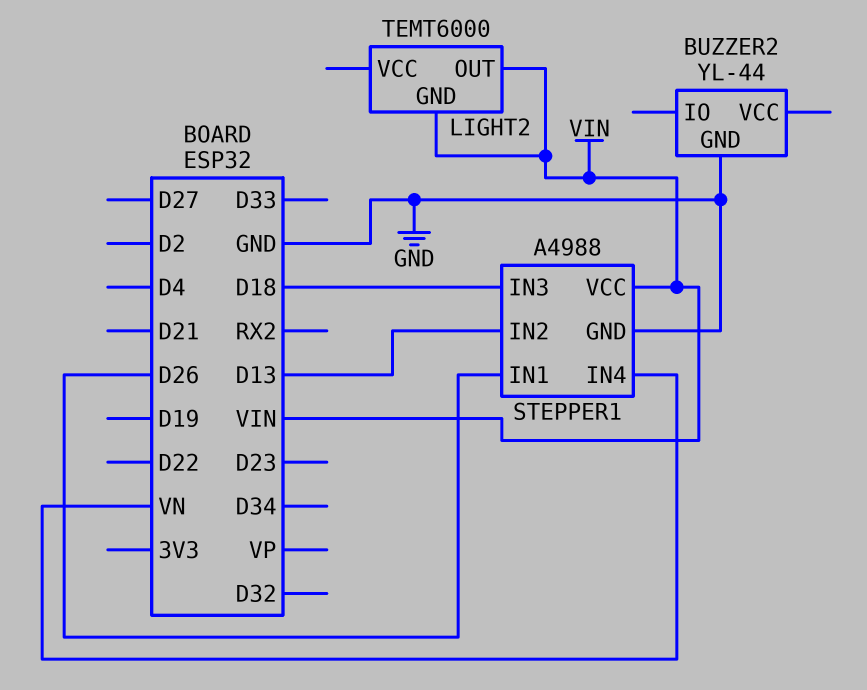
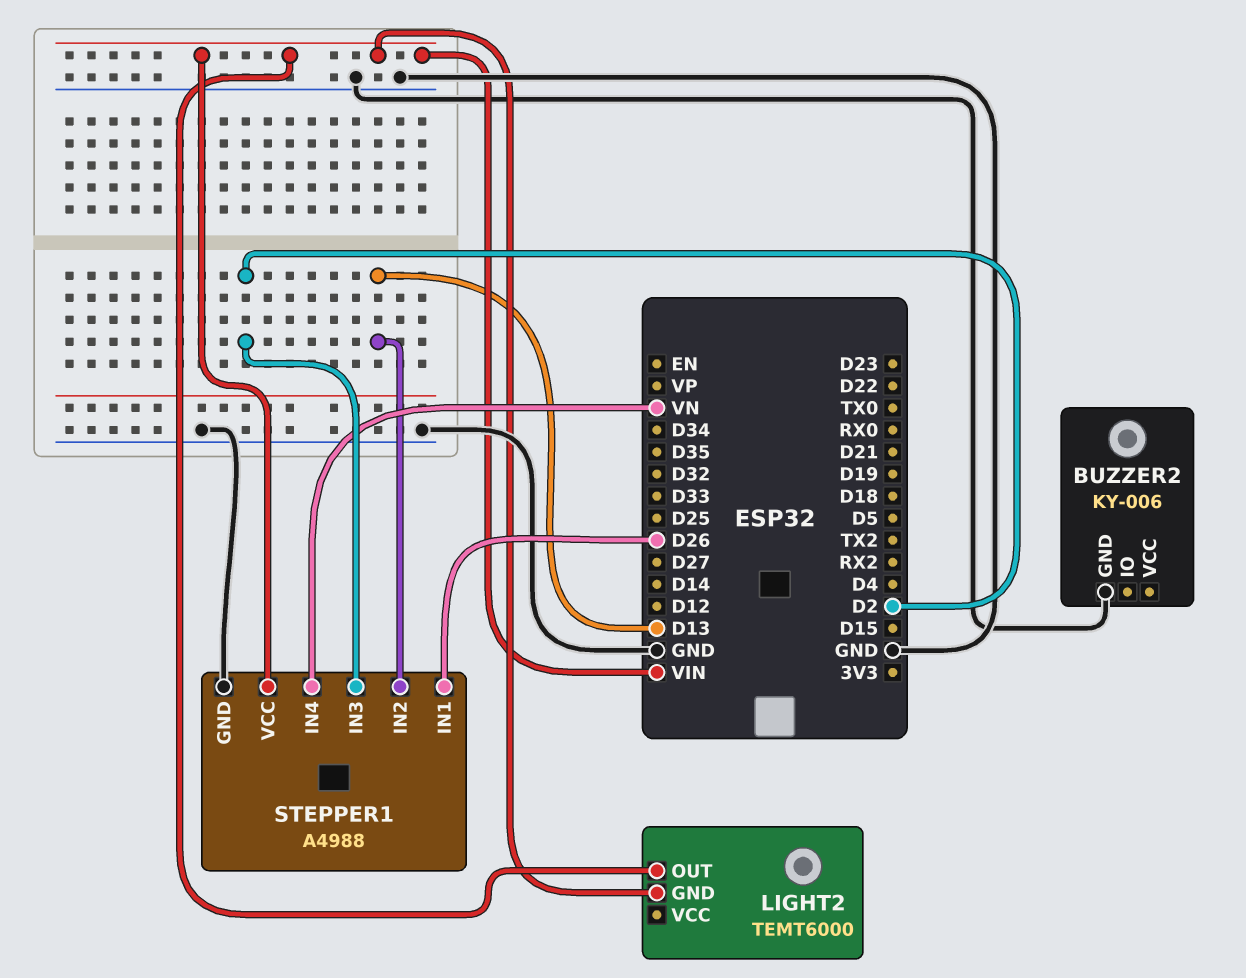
BUZZER2: YL-44 -> KY-006
STEPPER1 pin IN3: D18 -> D2

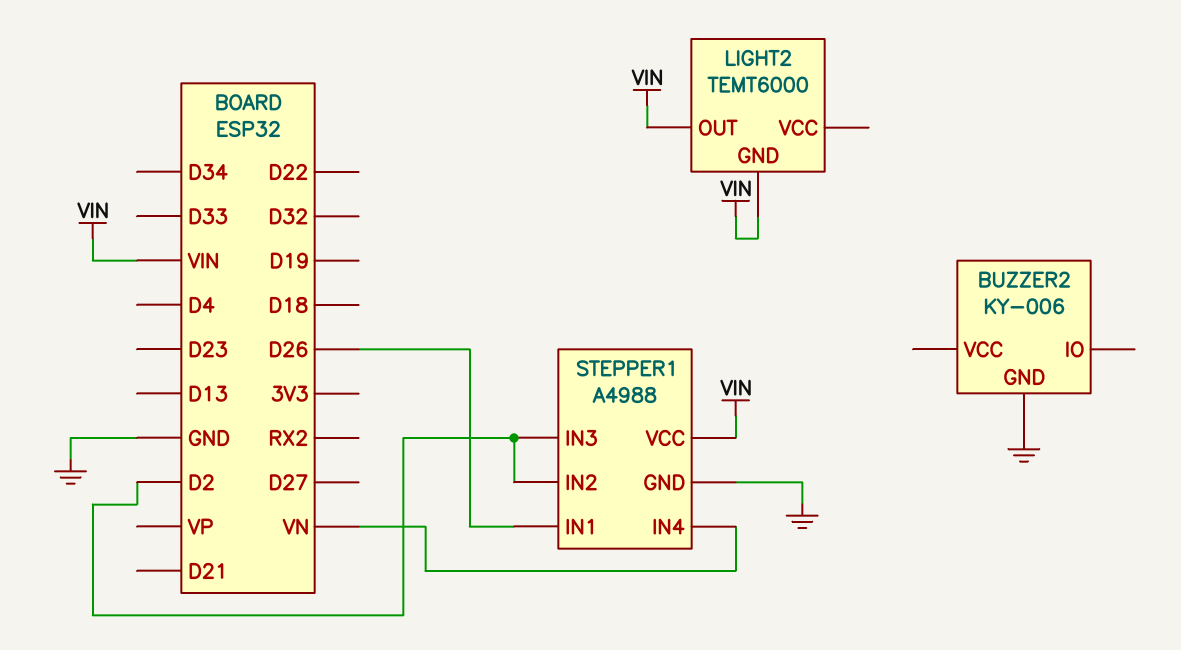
STEPPER1 pin IN2: D13 -> D2

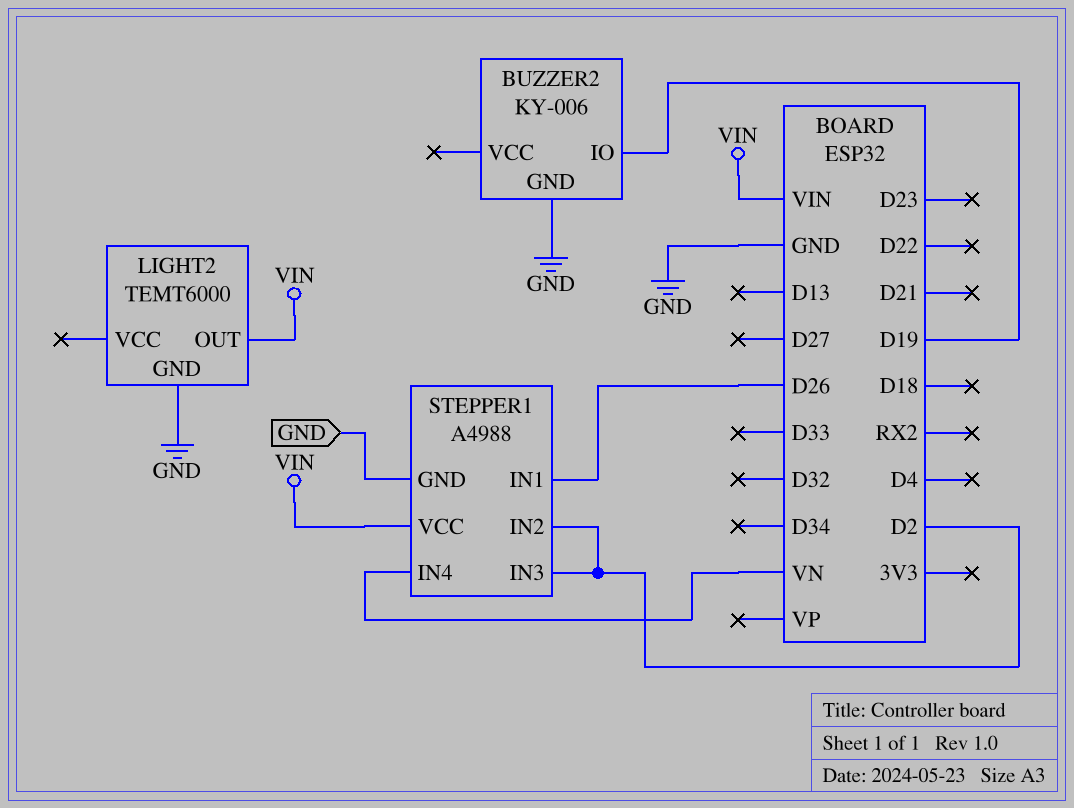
BUZZER2 pin IO: none -> D19
LIGHT2 pin GND: VIN -> GND

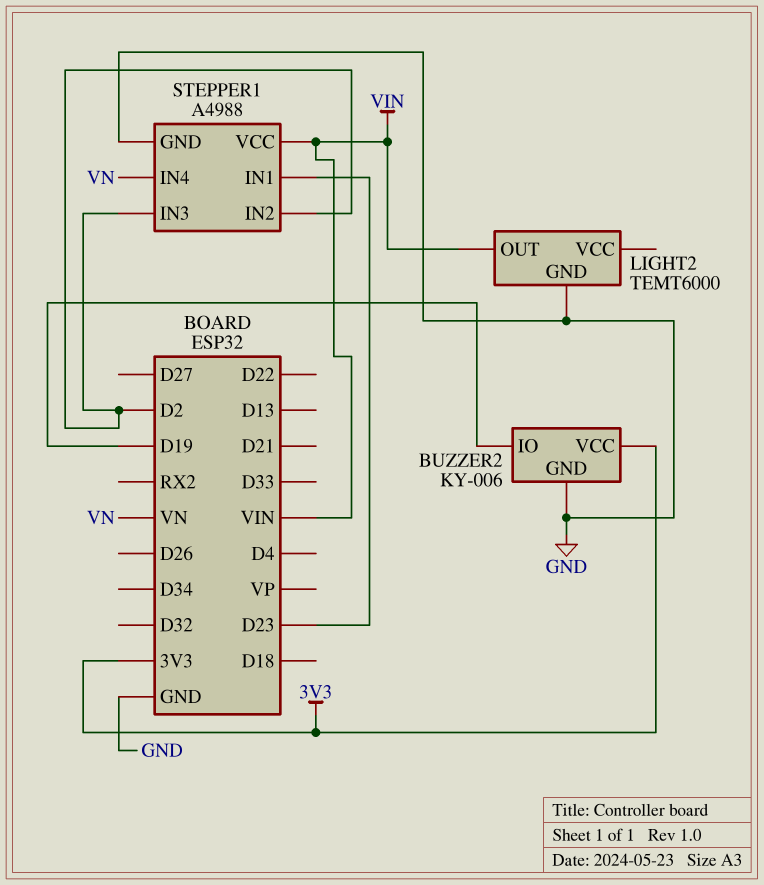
BUZZER2 pin VCC: none -> 3V3
STEPPER1 pin IN1: D26 -> D23

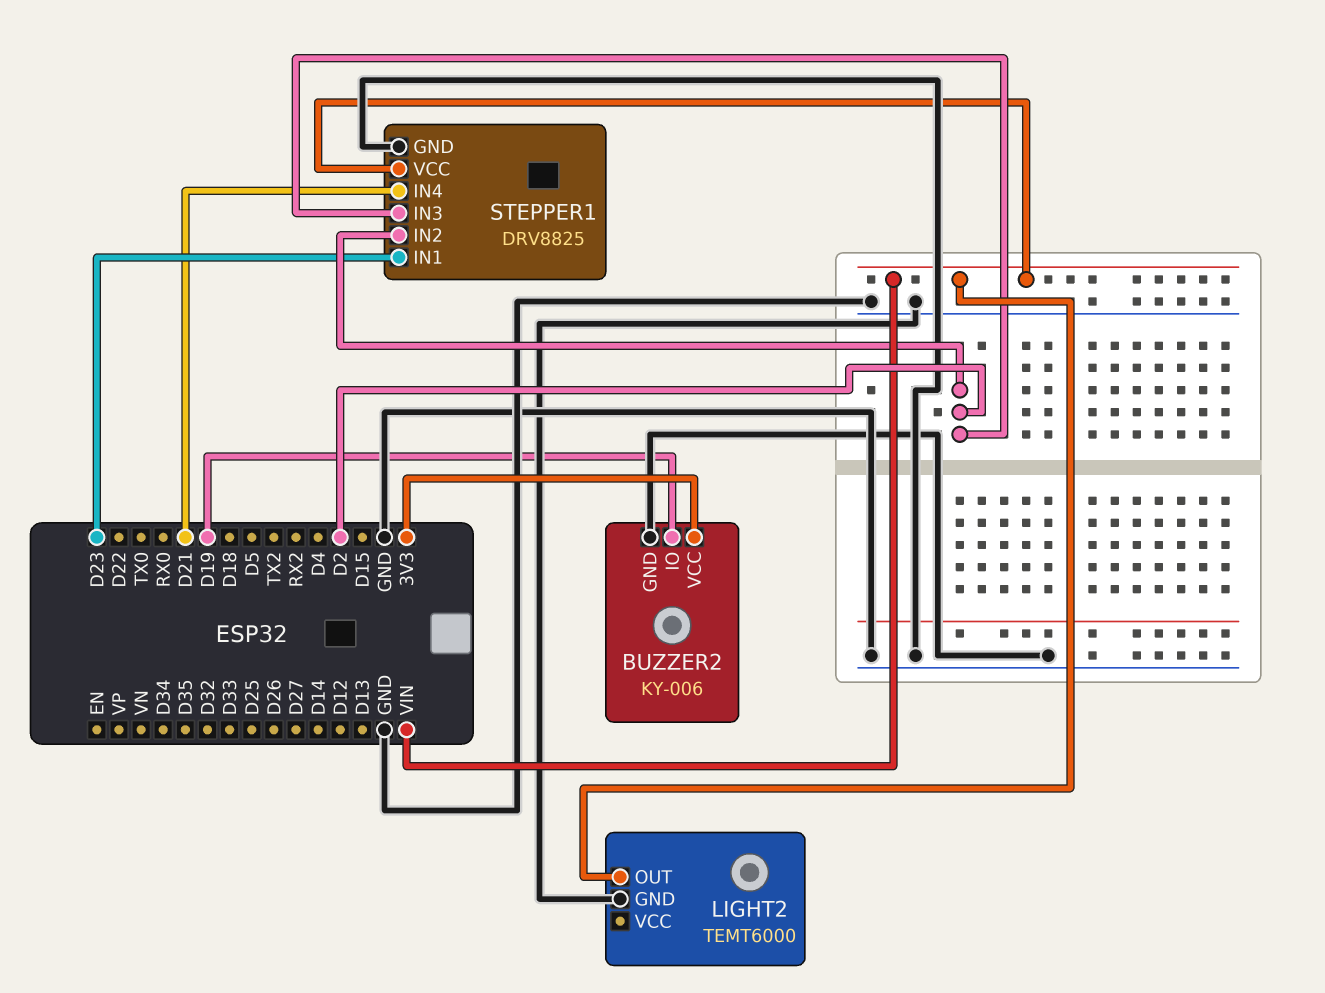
STEPPER1: A4988 -> DRV8825
STEPPER1 pin IN4: VN -> D21

